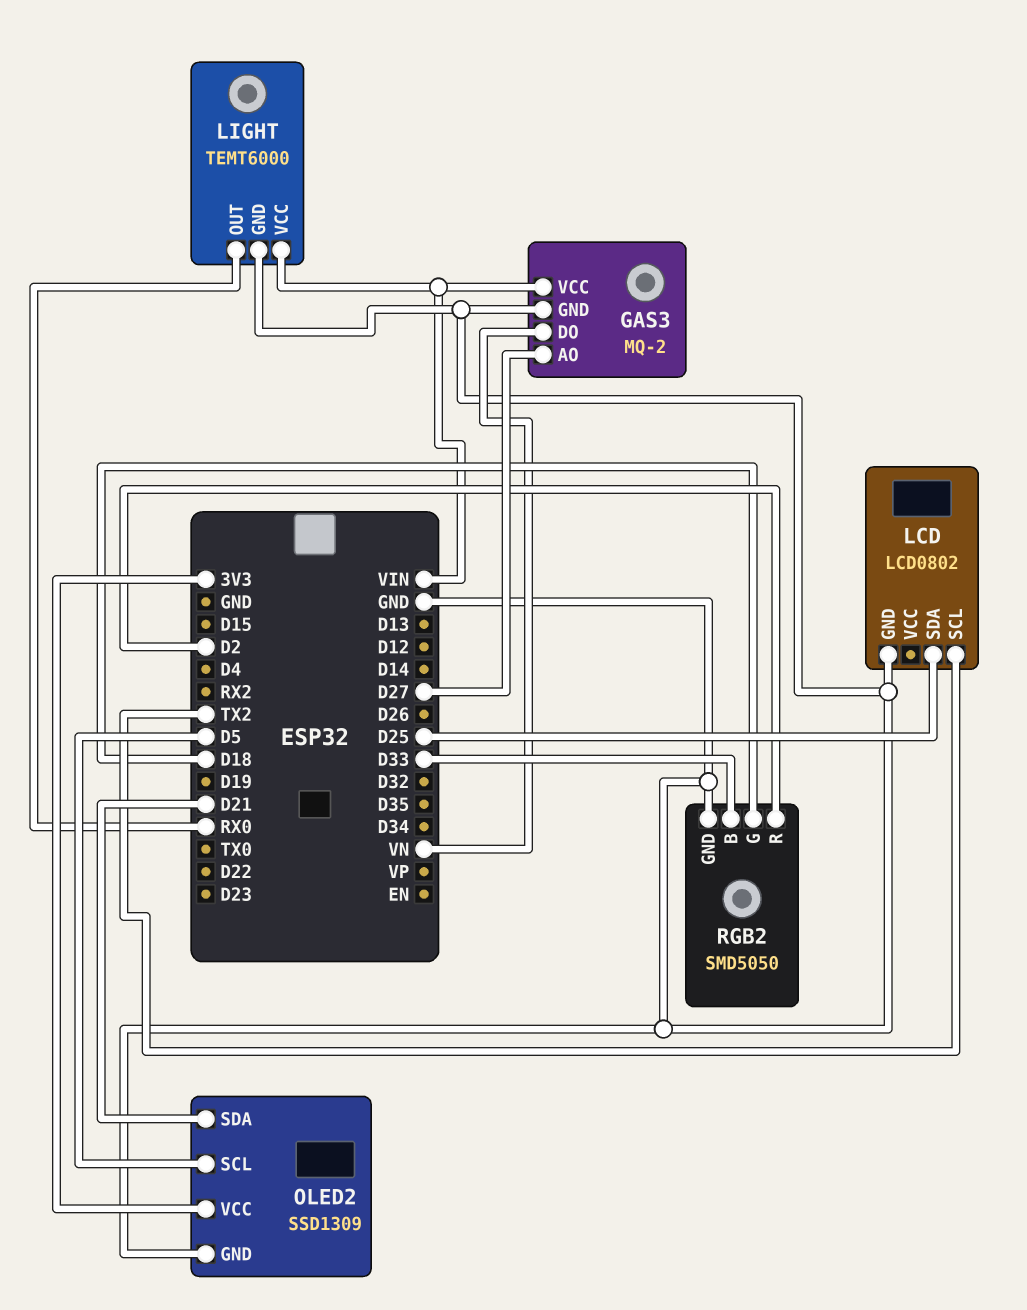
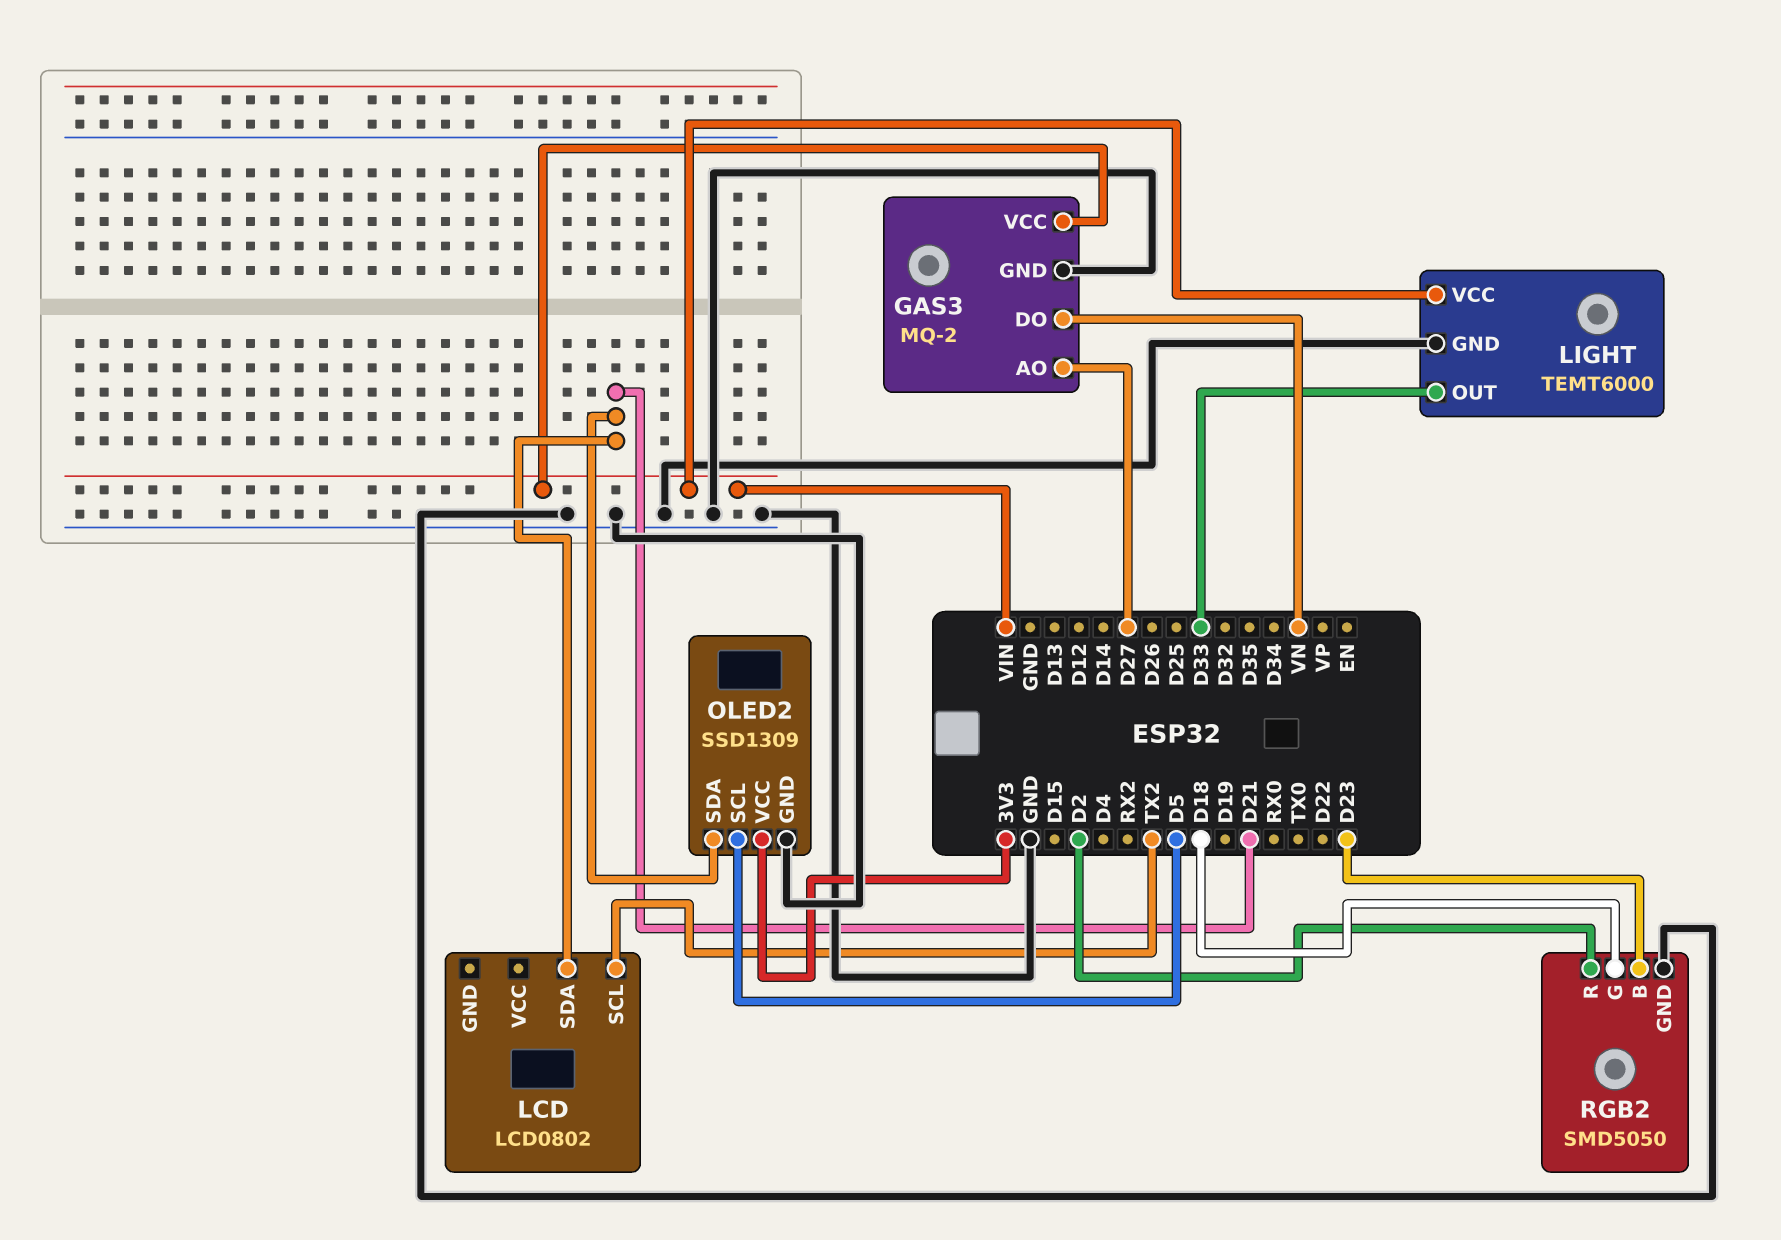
LCD pin GND: GND -> none
LCD pin SDA: D25 -> D21
LIGHT pin OUT: RX0 -> D33
RGB2 pin B: D33 -> D23

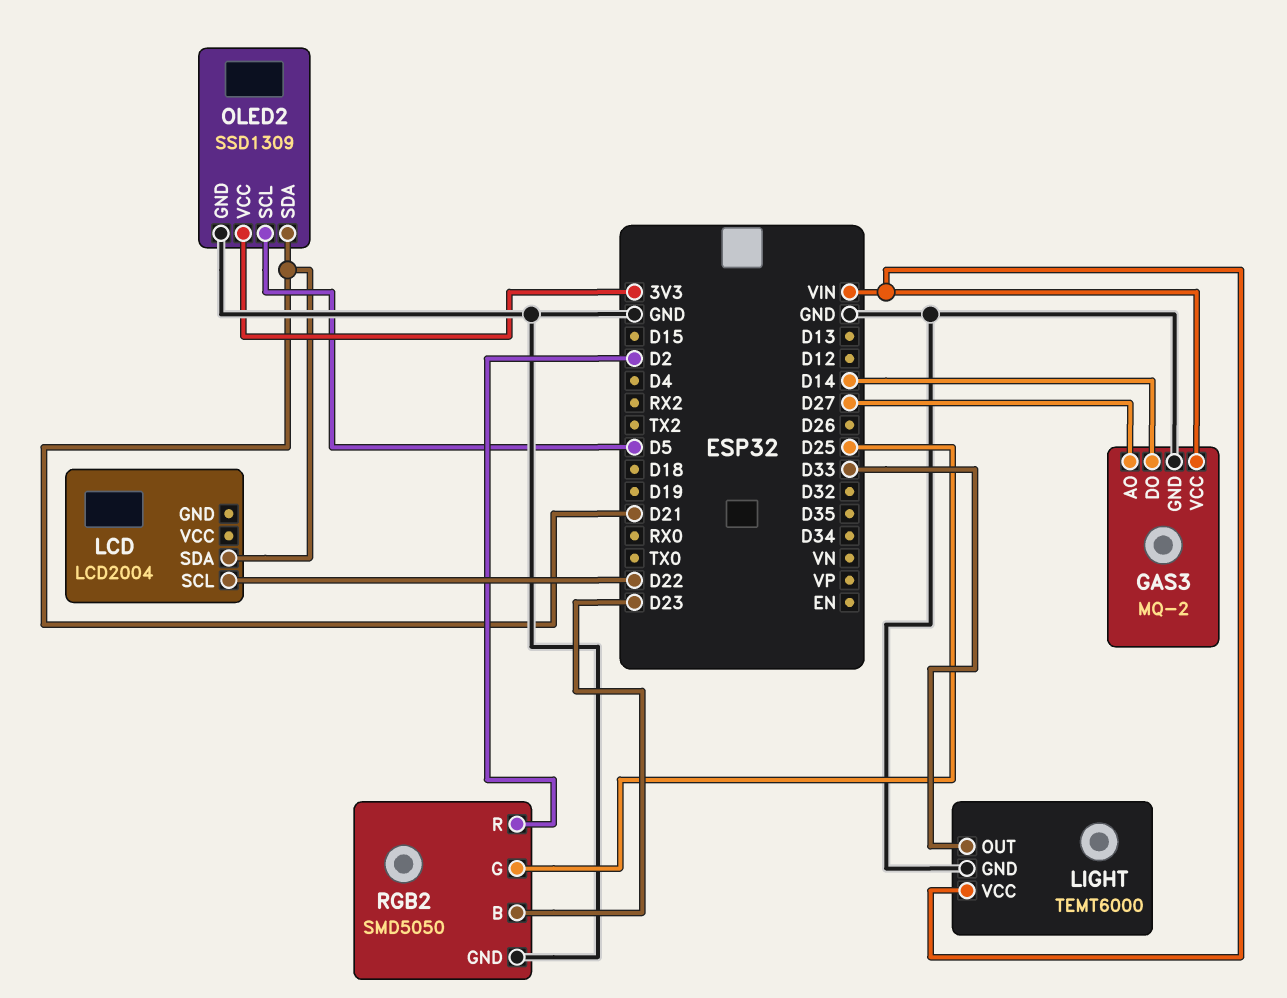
GAS3 pin DO: VN -> D14
LCD: LCD0802 -> LCD2004
LCD pin SCL: TX2 -> D22
RGB2 pin G: D18 -> D25

